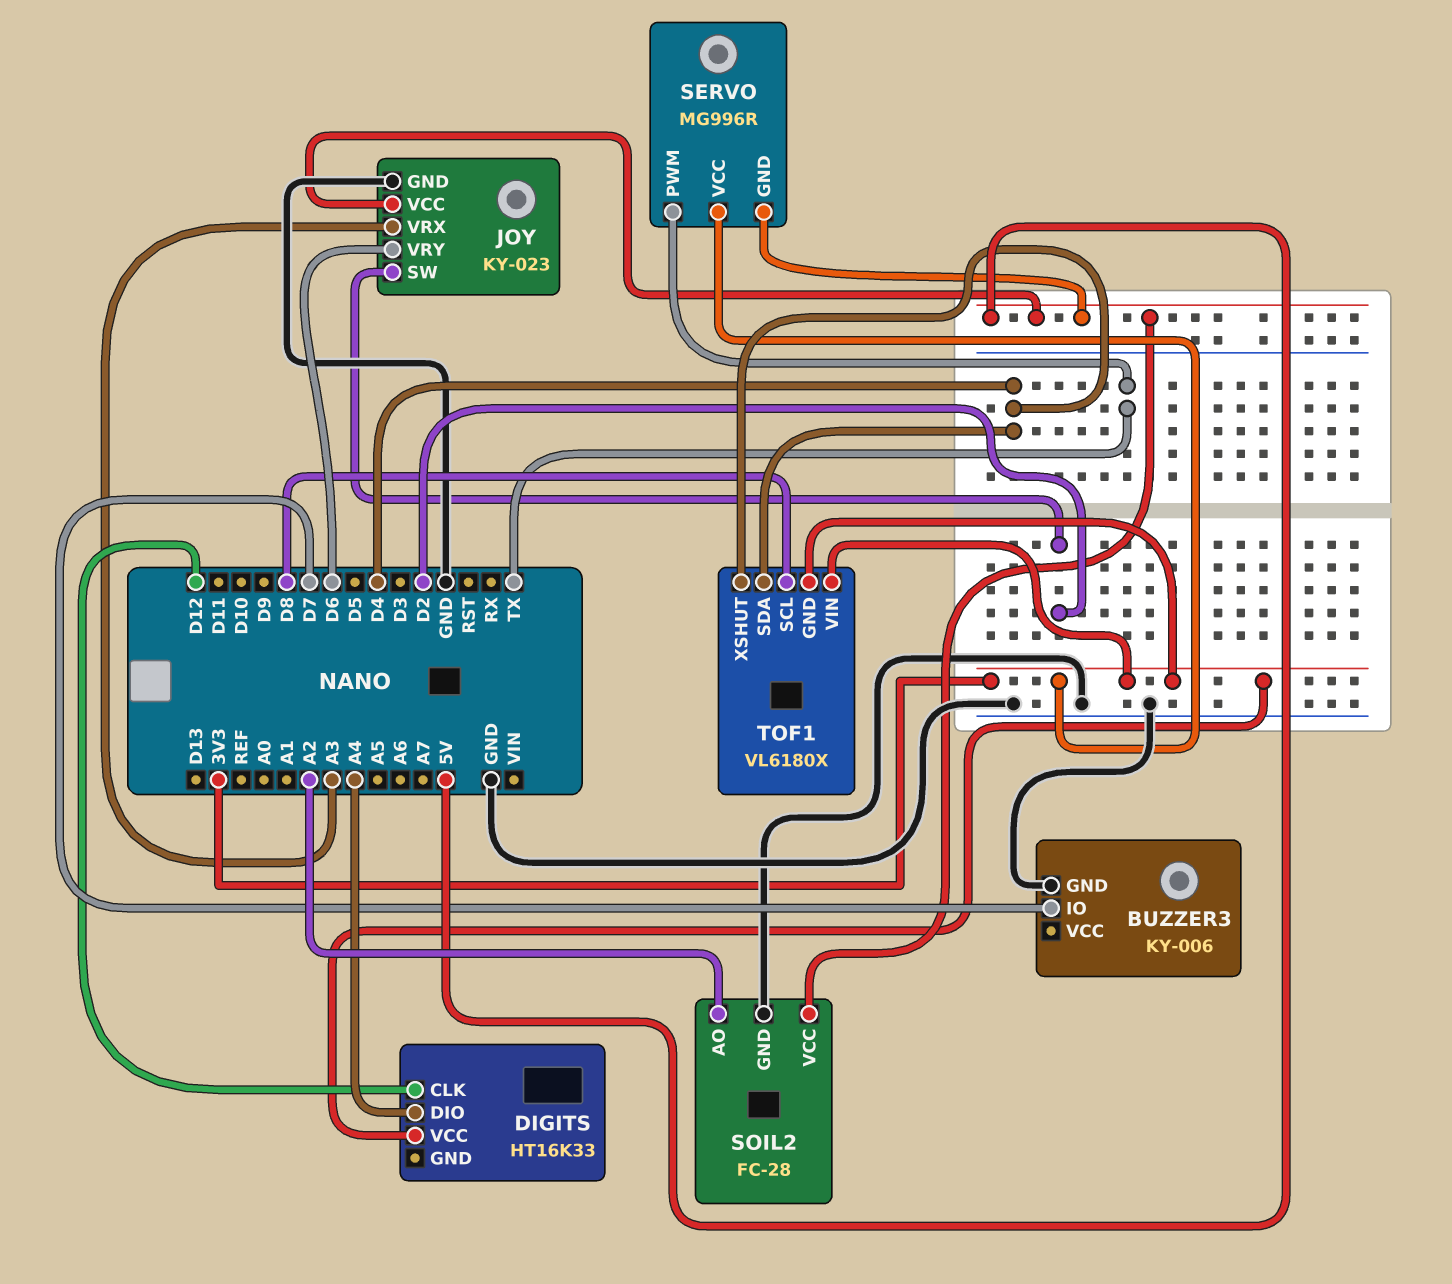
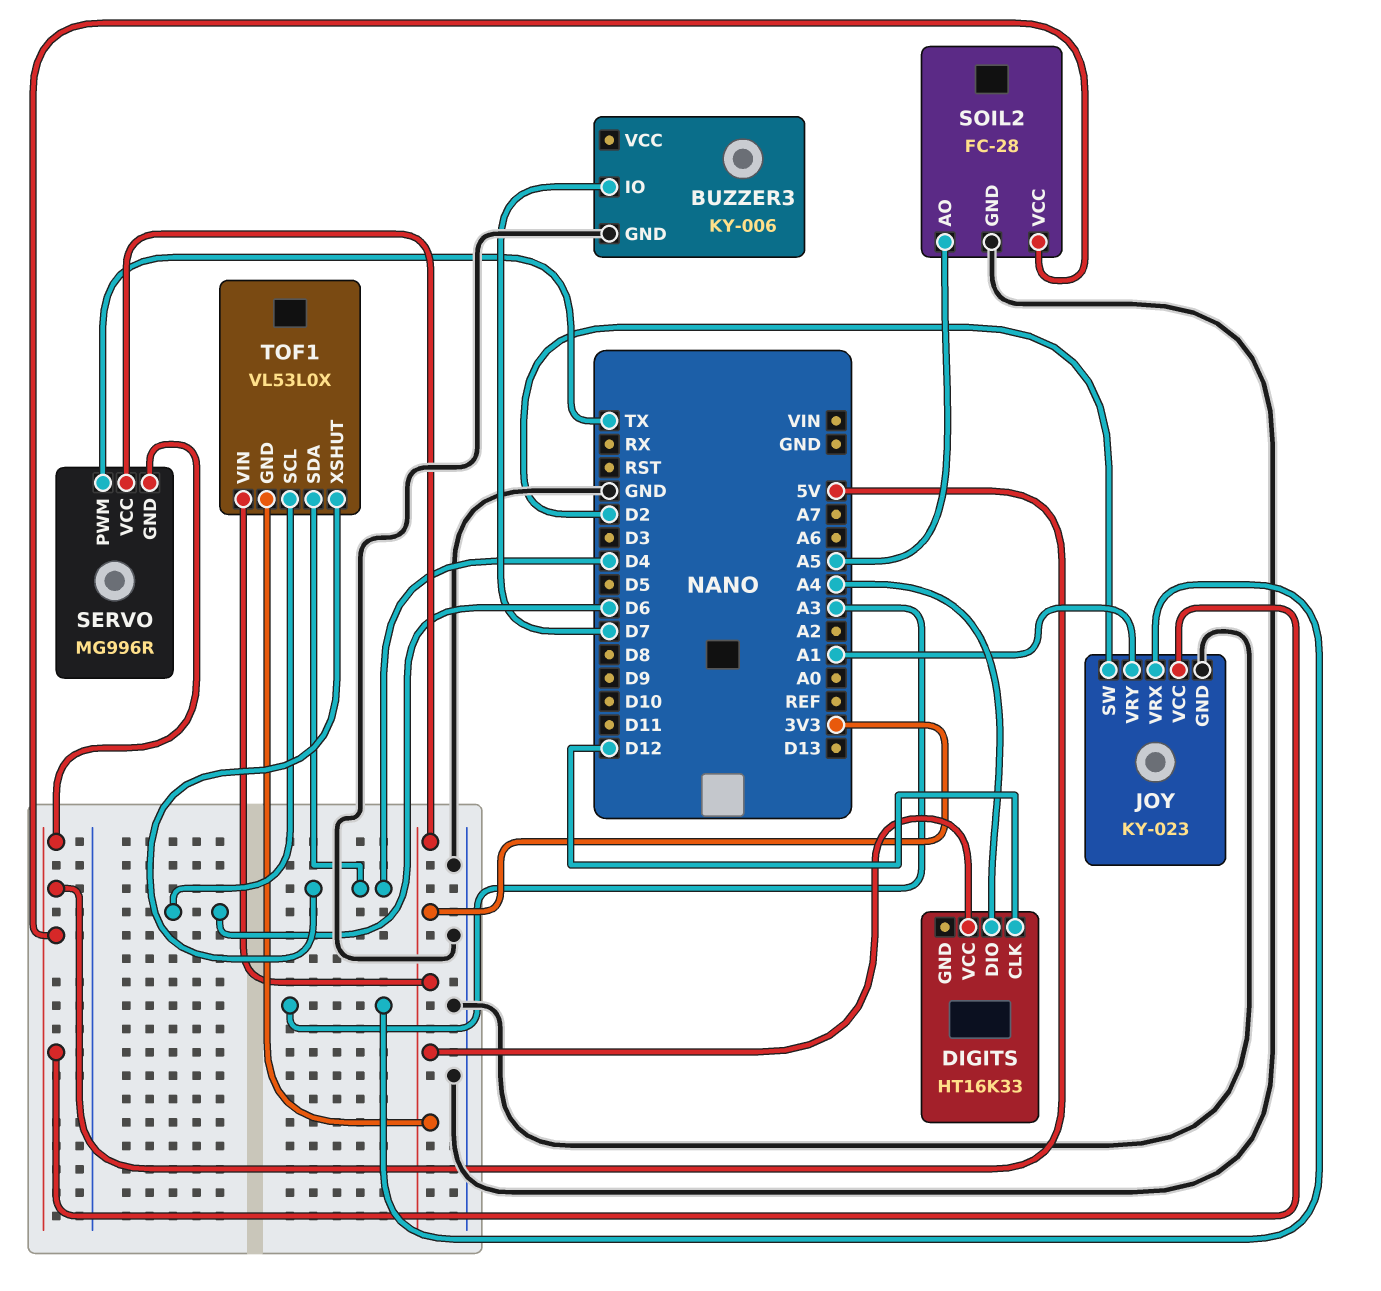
JOY pin VRY: D6 -> A1
SOIL2 pin AO: A2 -> A5
TOF1: VL6180X -> VL53L0X
TOF1 pin SCL: D8 -> D6

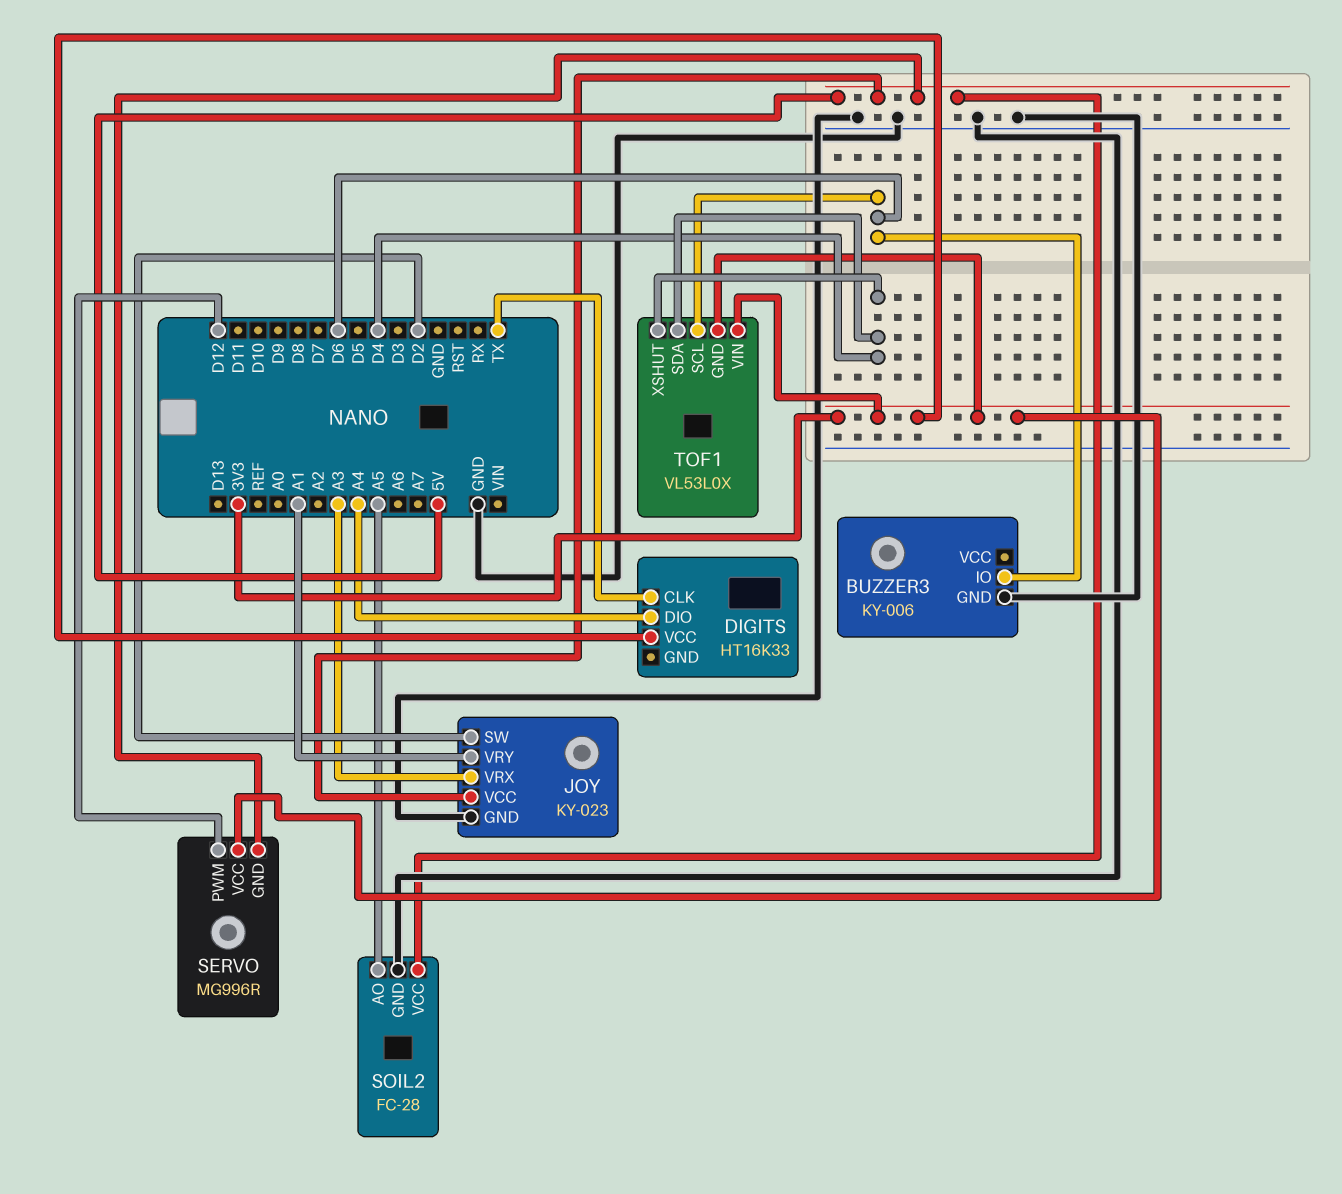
BUZZER3 pin IO: D7 -> D6
DIGITS pin CLK: D12 -> TX
SERVO pin PWM: TX -> D12

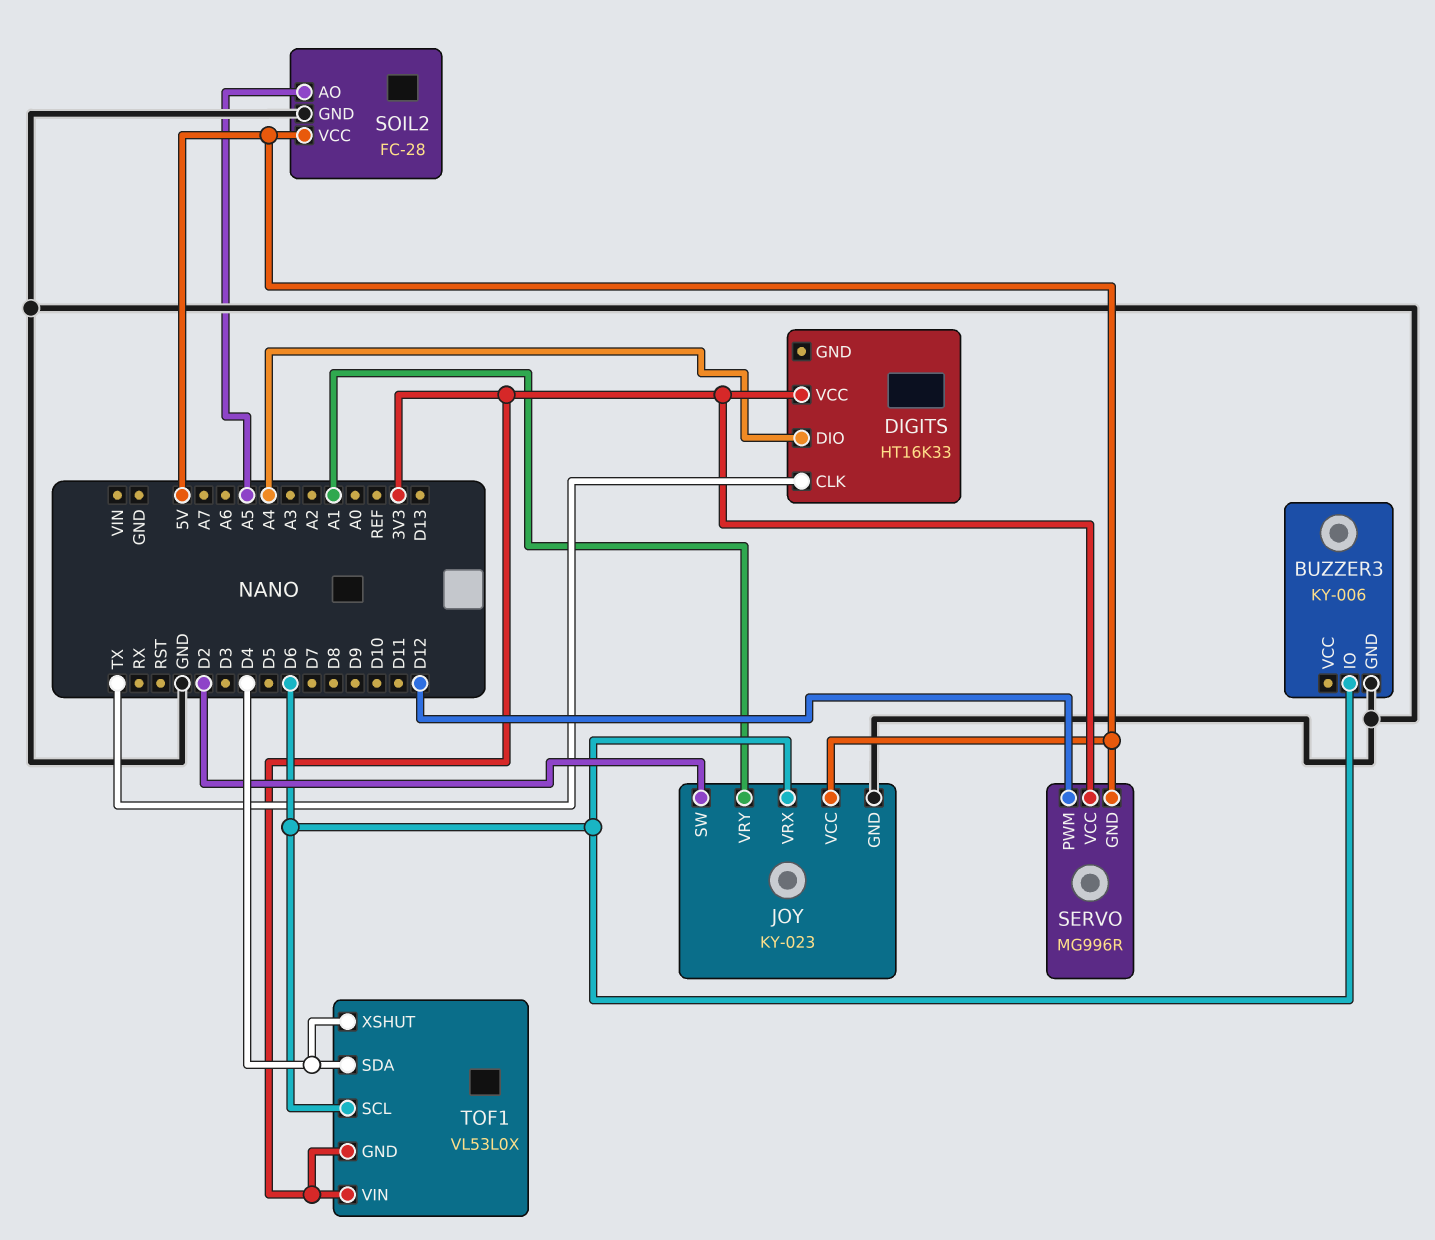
JOY pin VRX: A3 -> D6

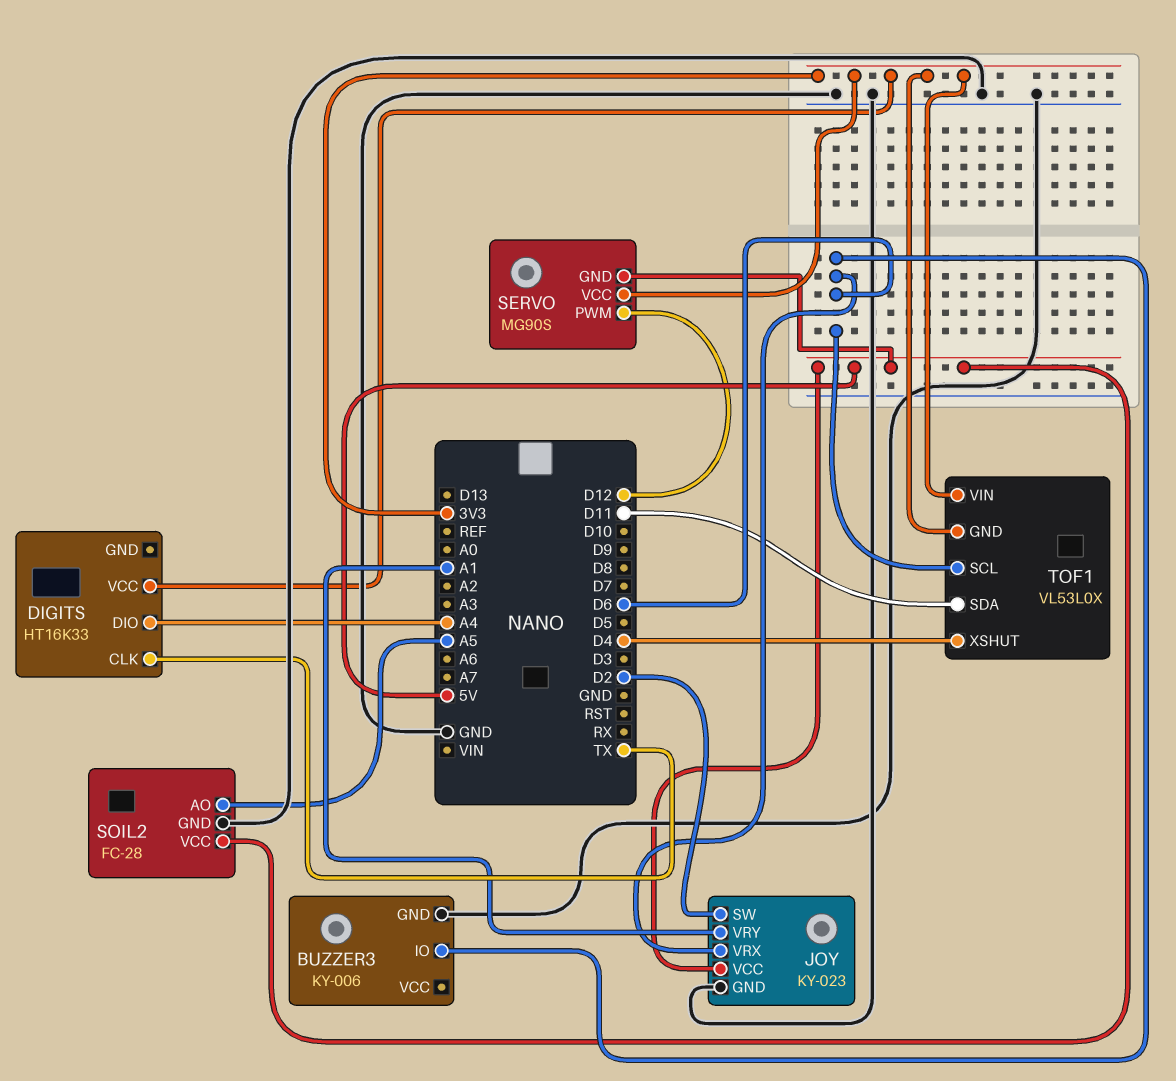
SERVO: MG996R -> MG90S
TOF1 pin SDA: D4 -> D11

